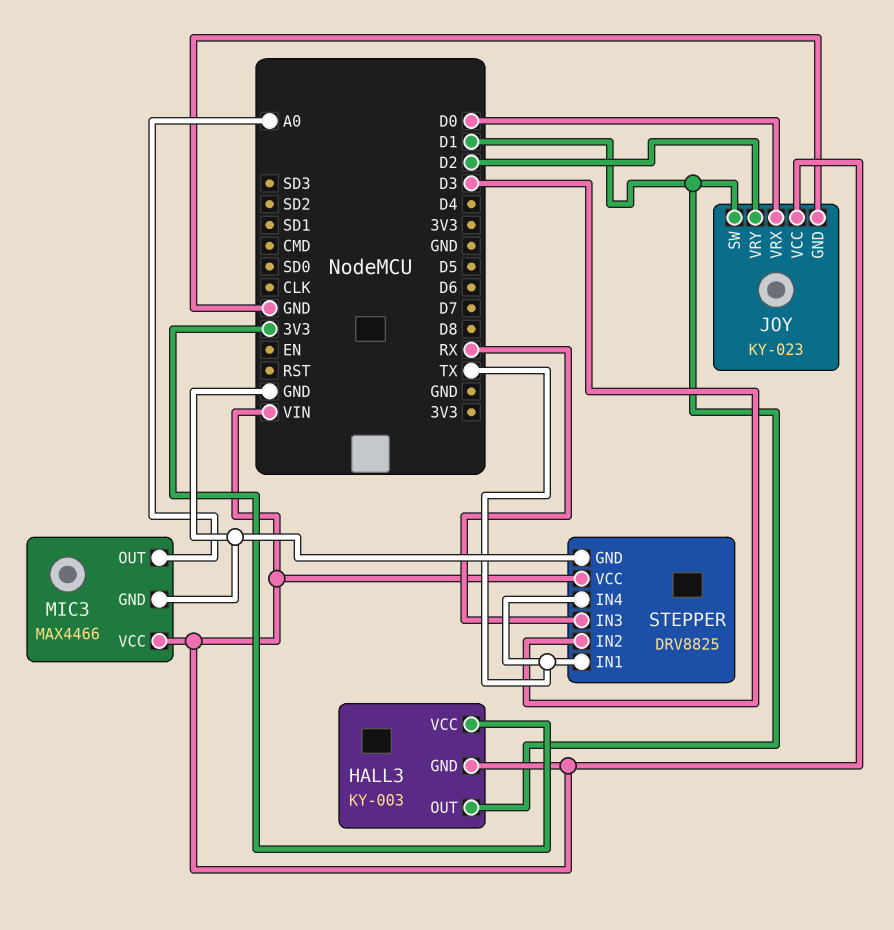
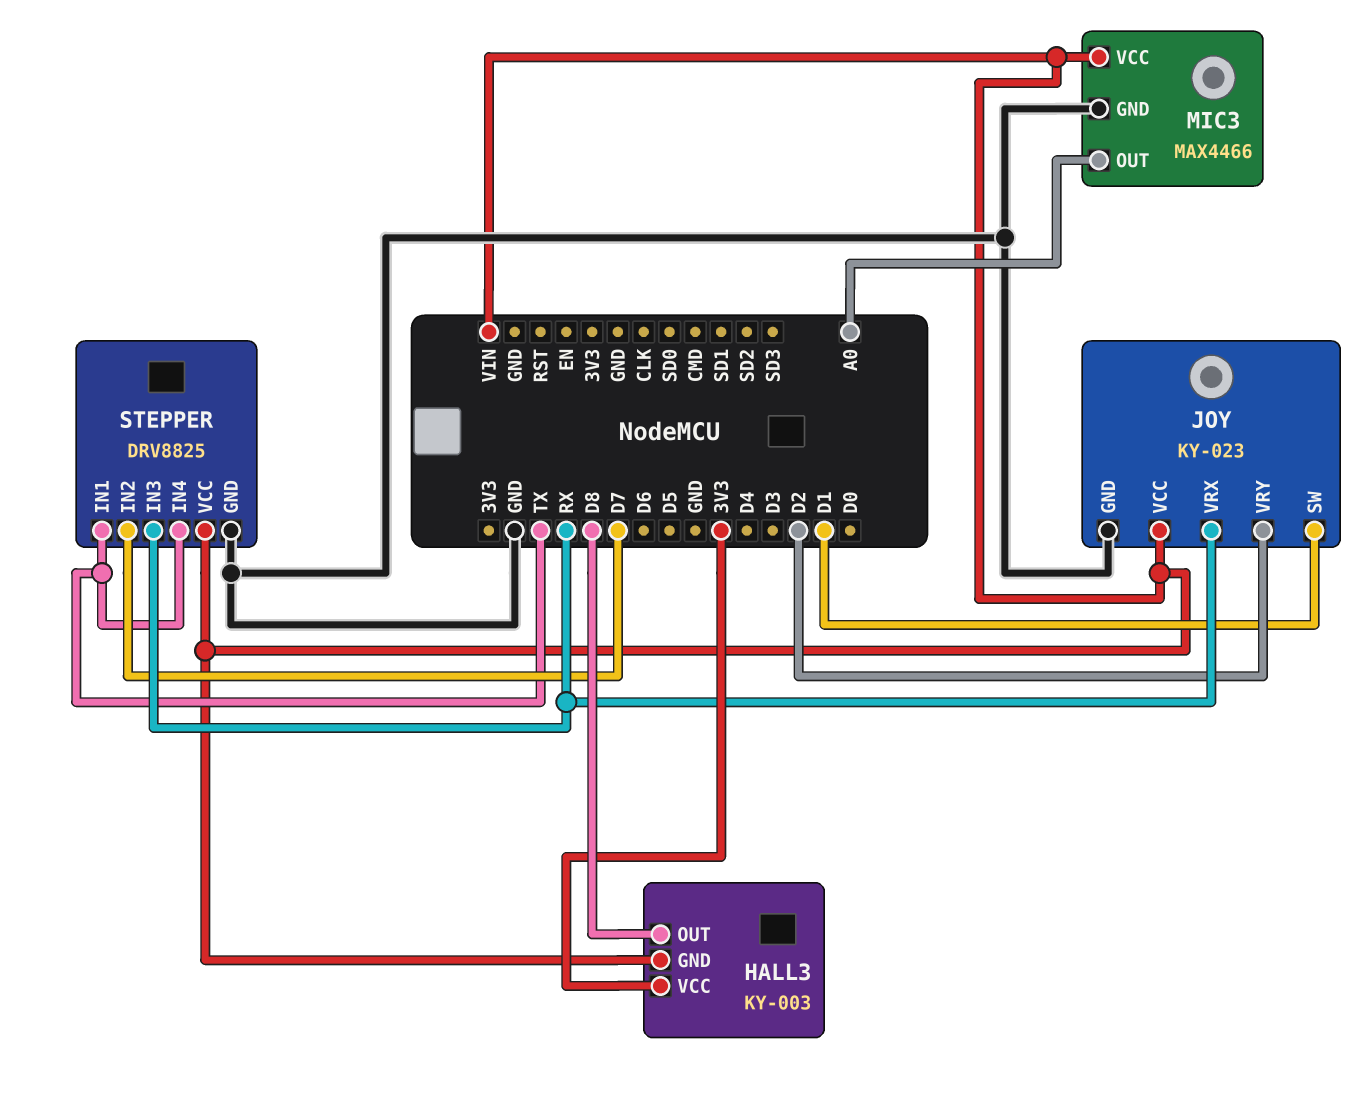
HALL3 pin OUT: D1 -> D8
JOY pin VRX: D0 -> RX
STEPPER pin IN2: D3 -> D7

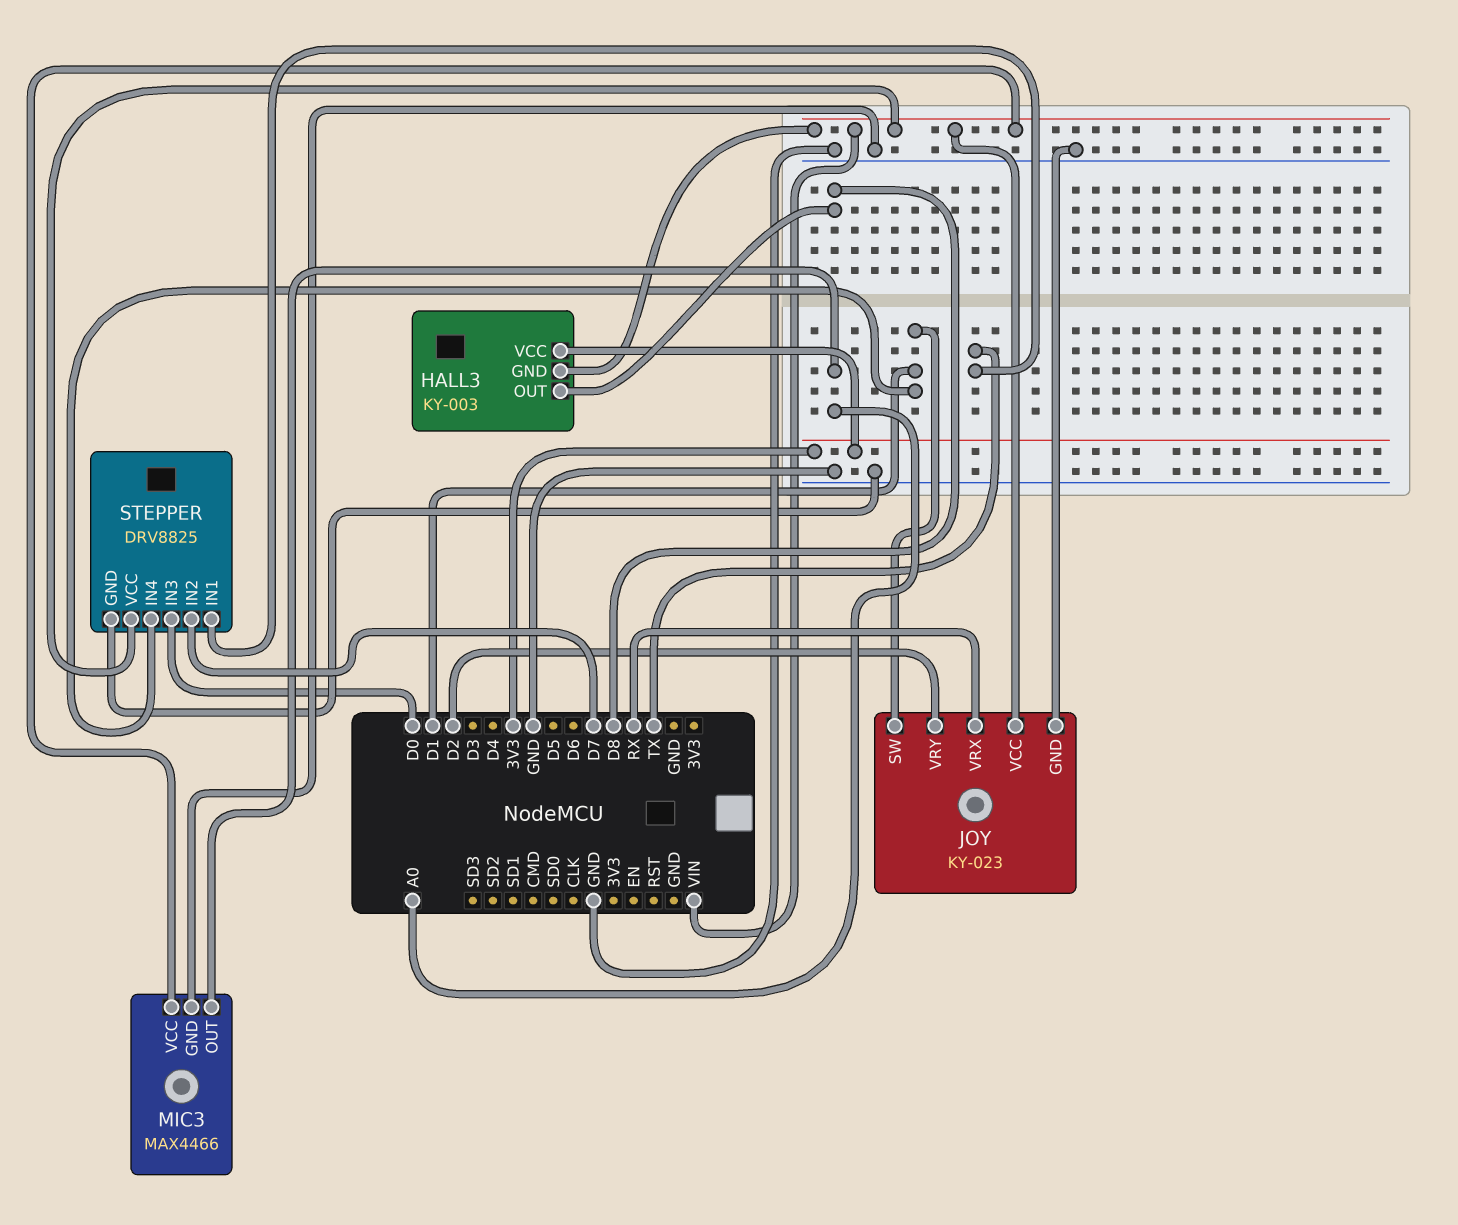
STEPPER pin IN3: RX -> D0
STEPPER pin IN4: TX -> D1

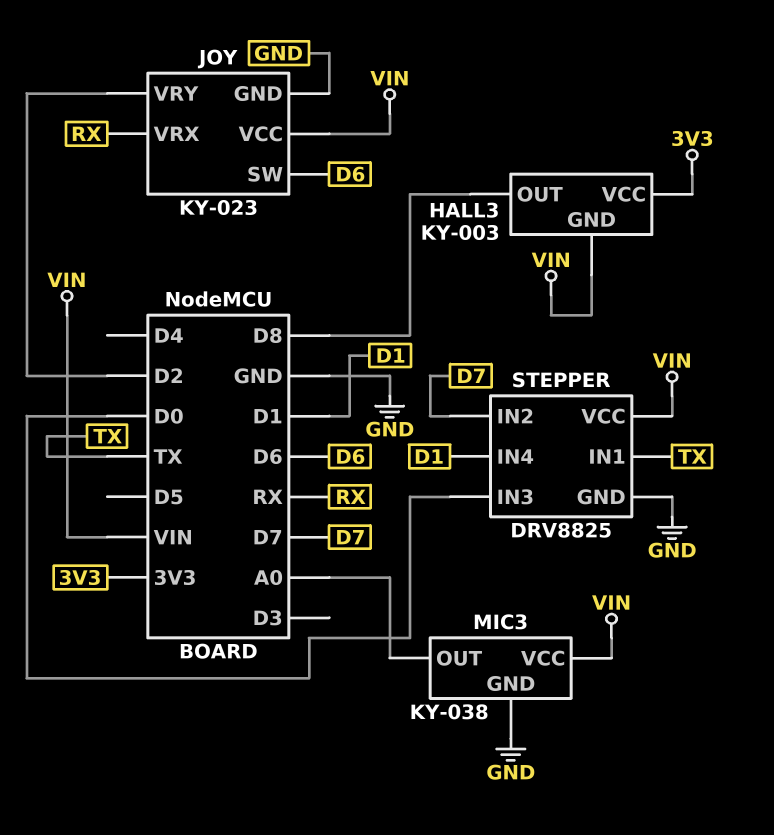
JOY pin SW: D1 -> D6
MIC3: MAX4466 -> KY-038

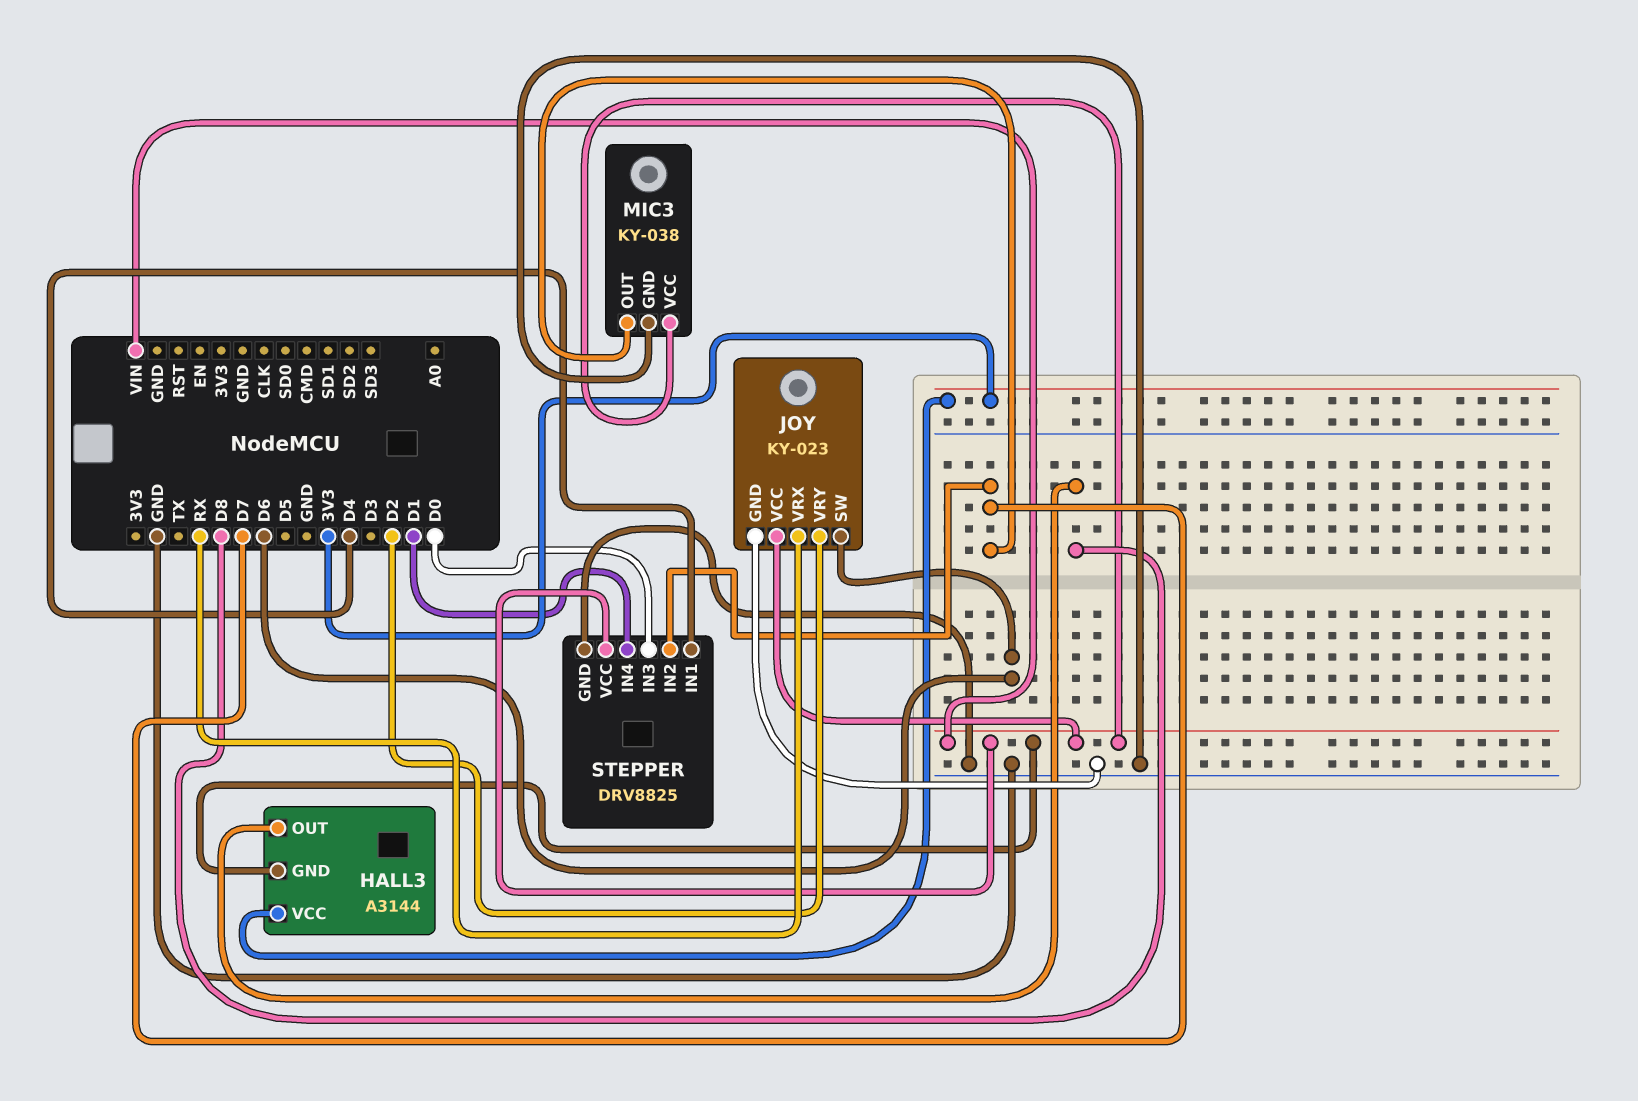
HALL3: KY-003 -> A3144
MIC3 pin OUT: A0 -> D7
STEPPER pin IN1: TX -> D4

